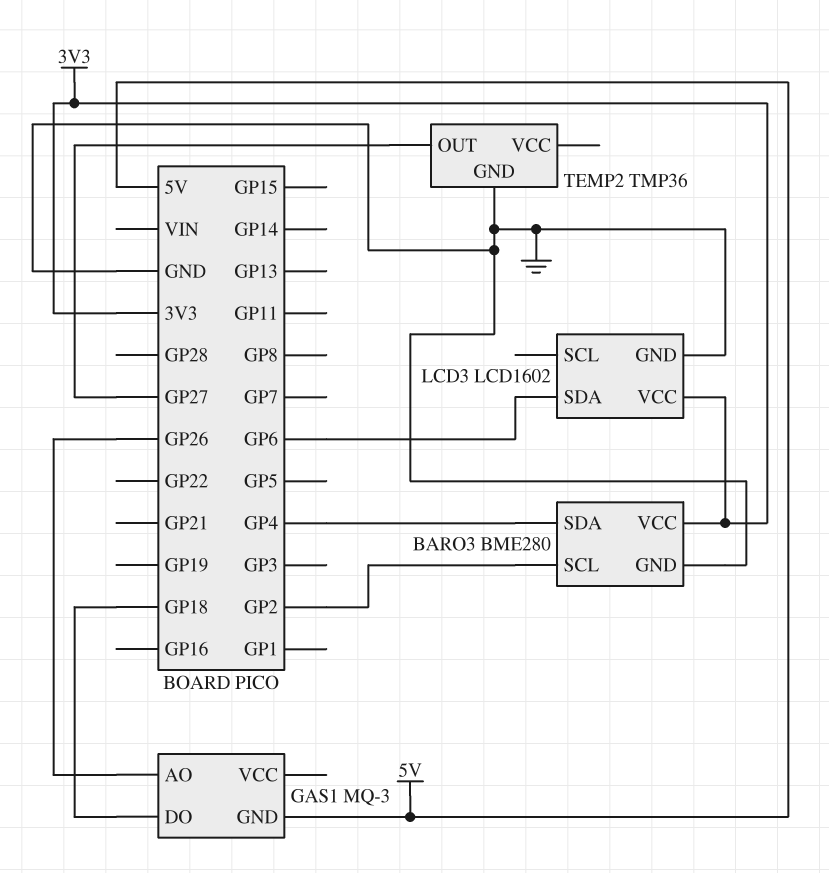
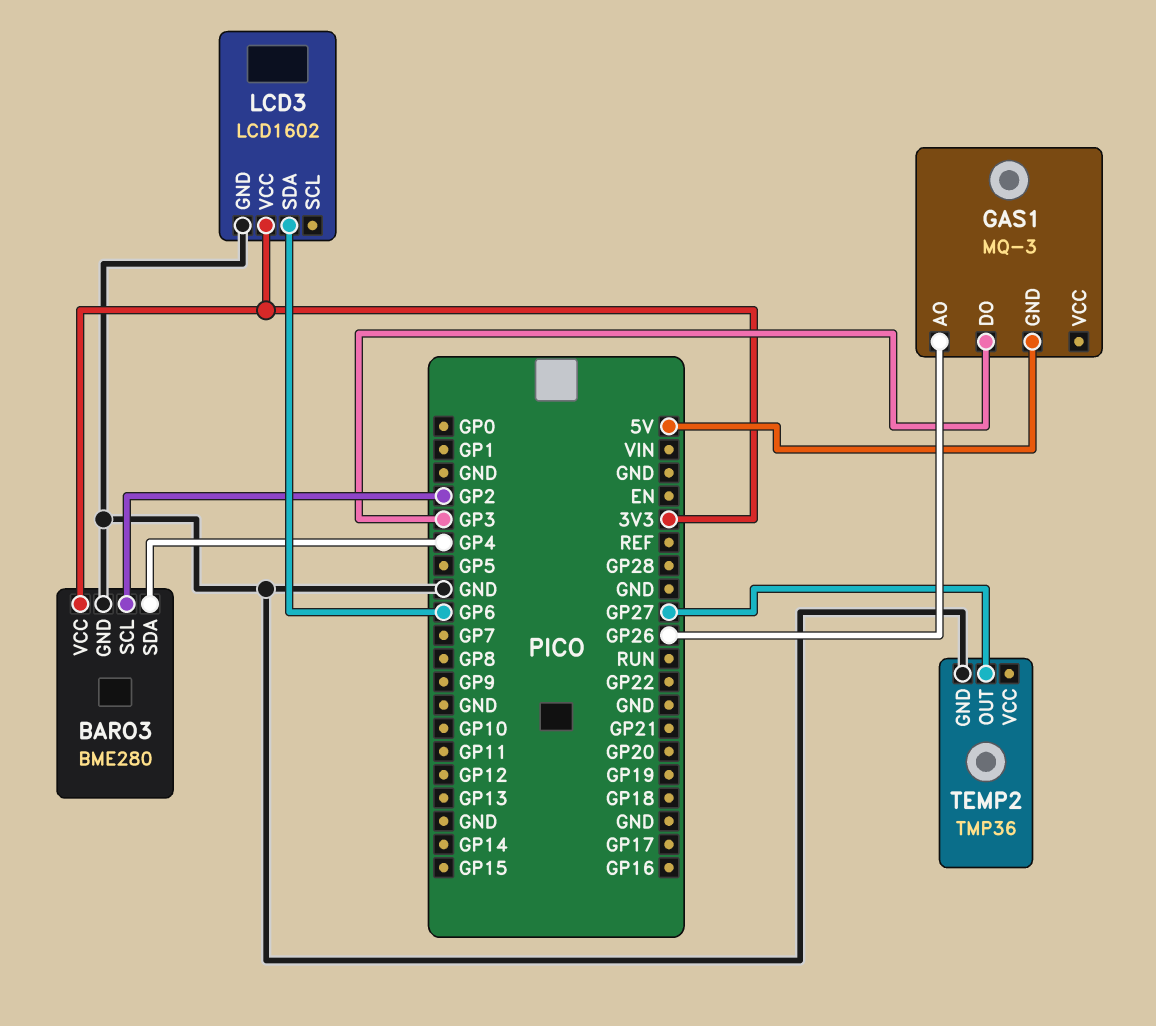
GAS1 pin DO: GP18 -> GP3

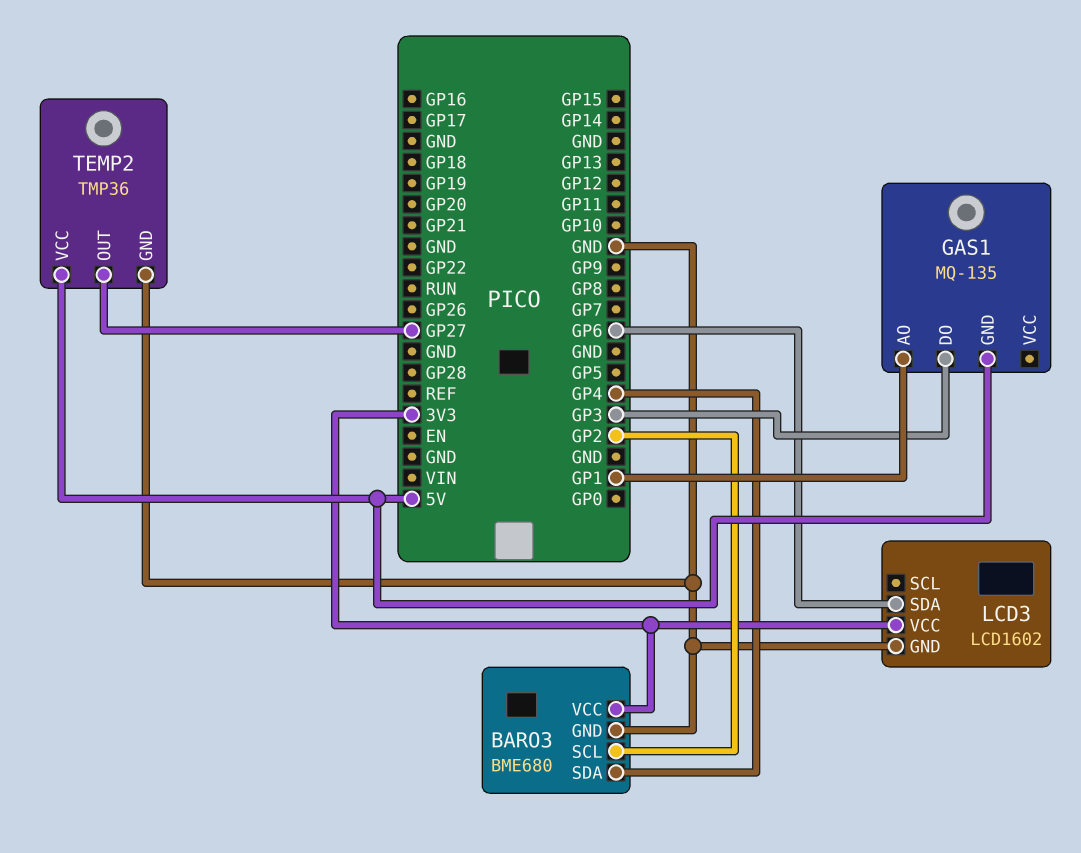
BARO3: BME280 -> BME680
GAS1: MQ-3 -> MQ-135
GAS1 pin AO: GP26 -> GP1
TEMP2 pin VCC: none -> 5V

